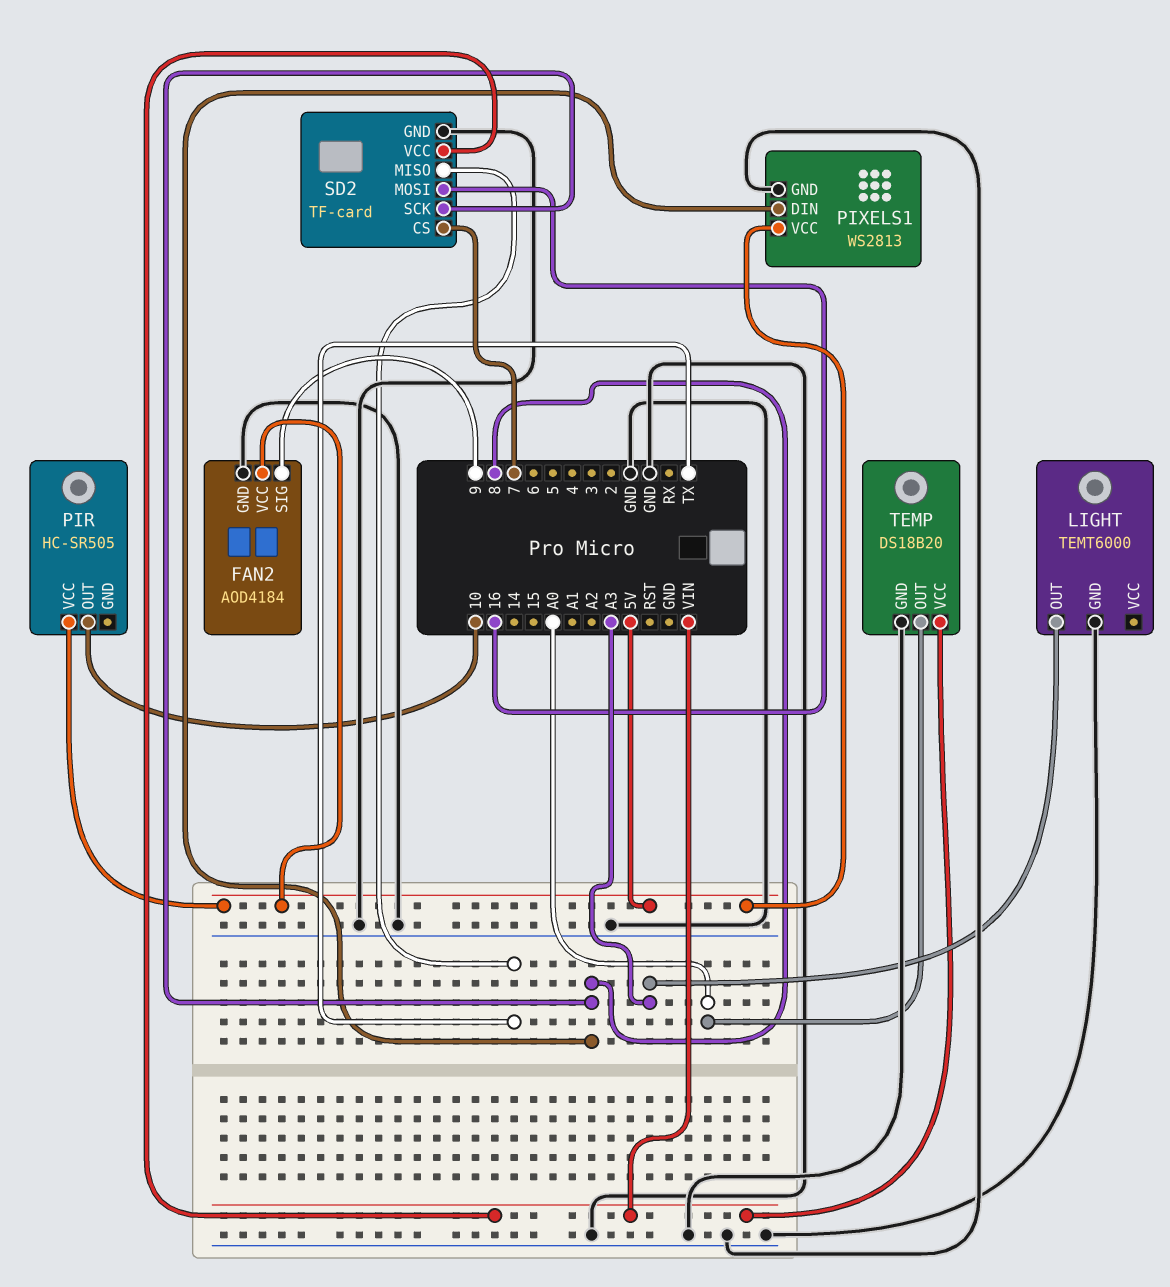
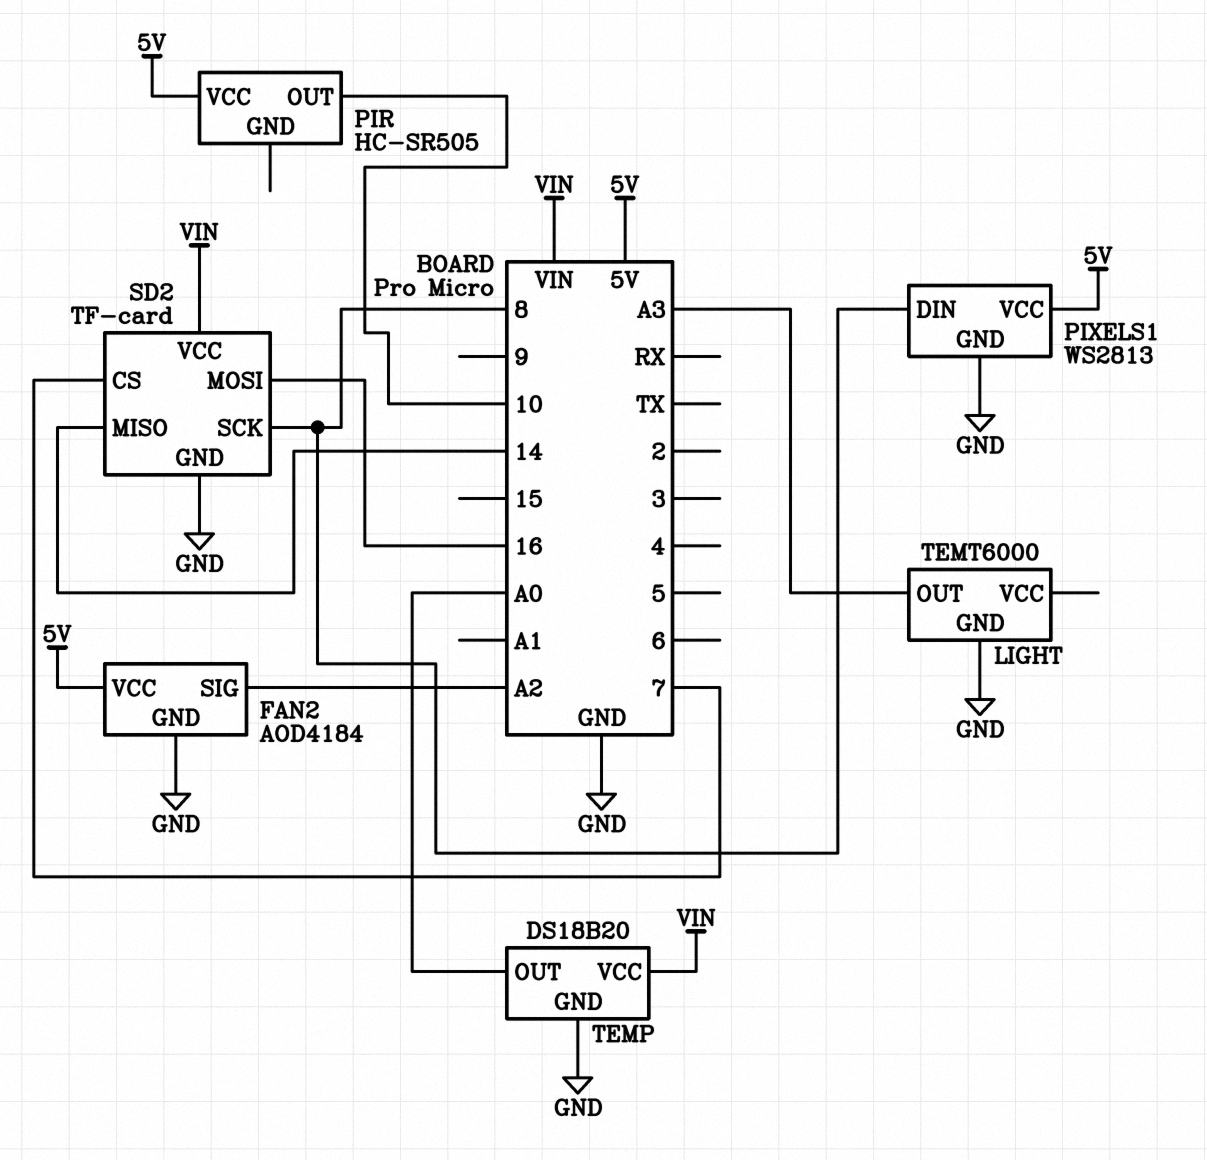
FAN2 pin SIG: 9 -> A2
SD2 pin MISO: TX -> 14

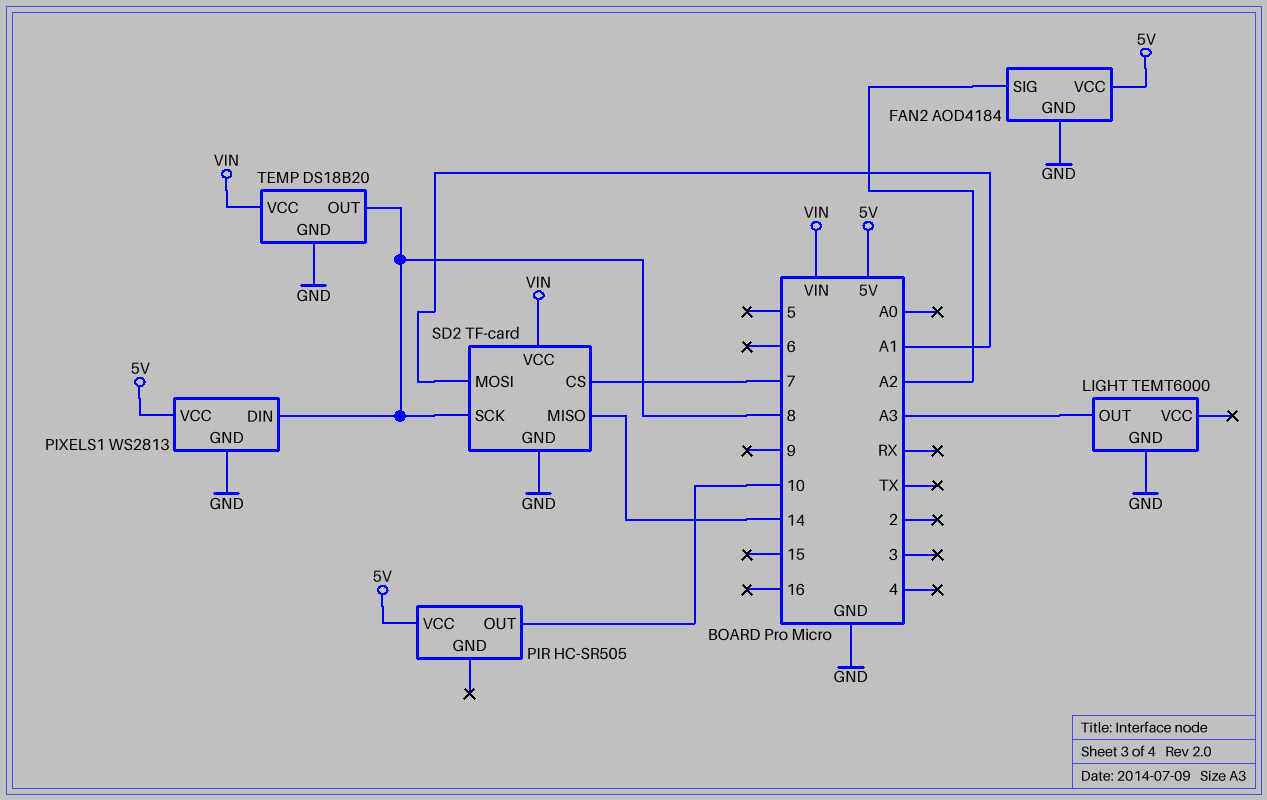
SD2 pin MOSI: 16 -> A1
TEMP pin OUT: A0 -> 8

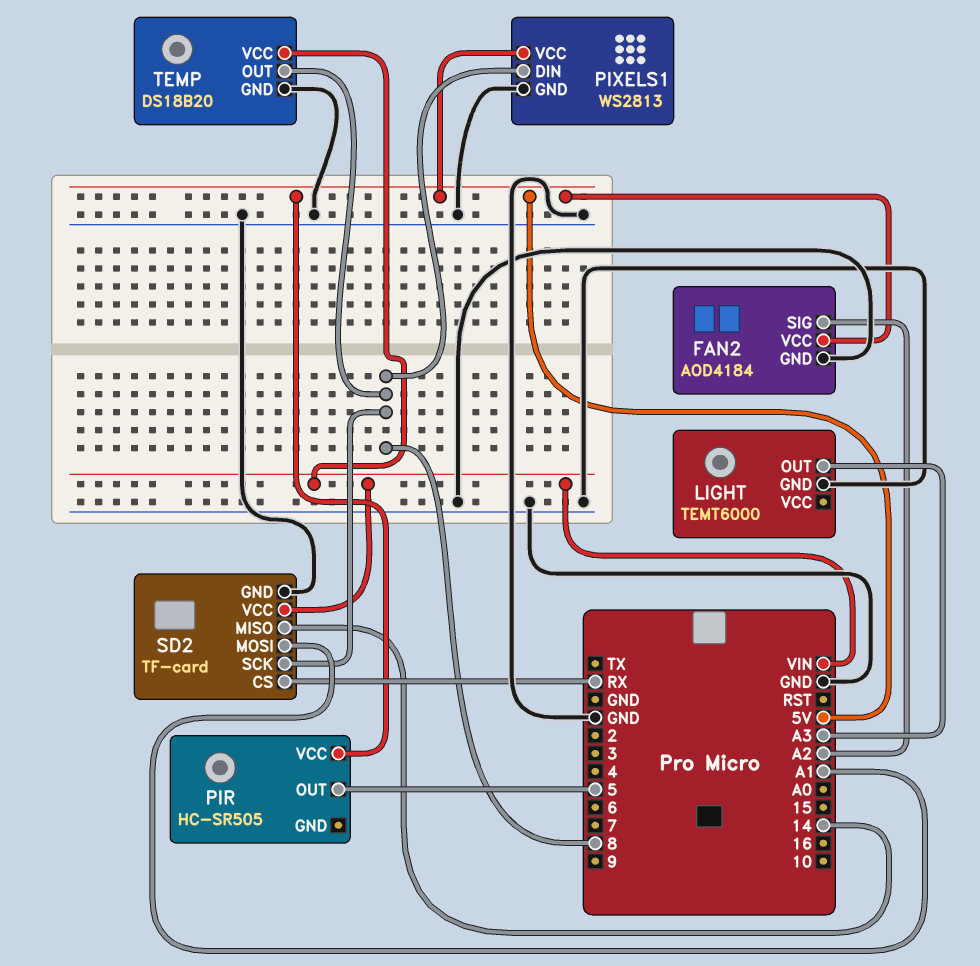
PIR pin OUT: 10 -> 5
SD2 pin CS: 7 -> RX

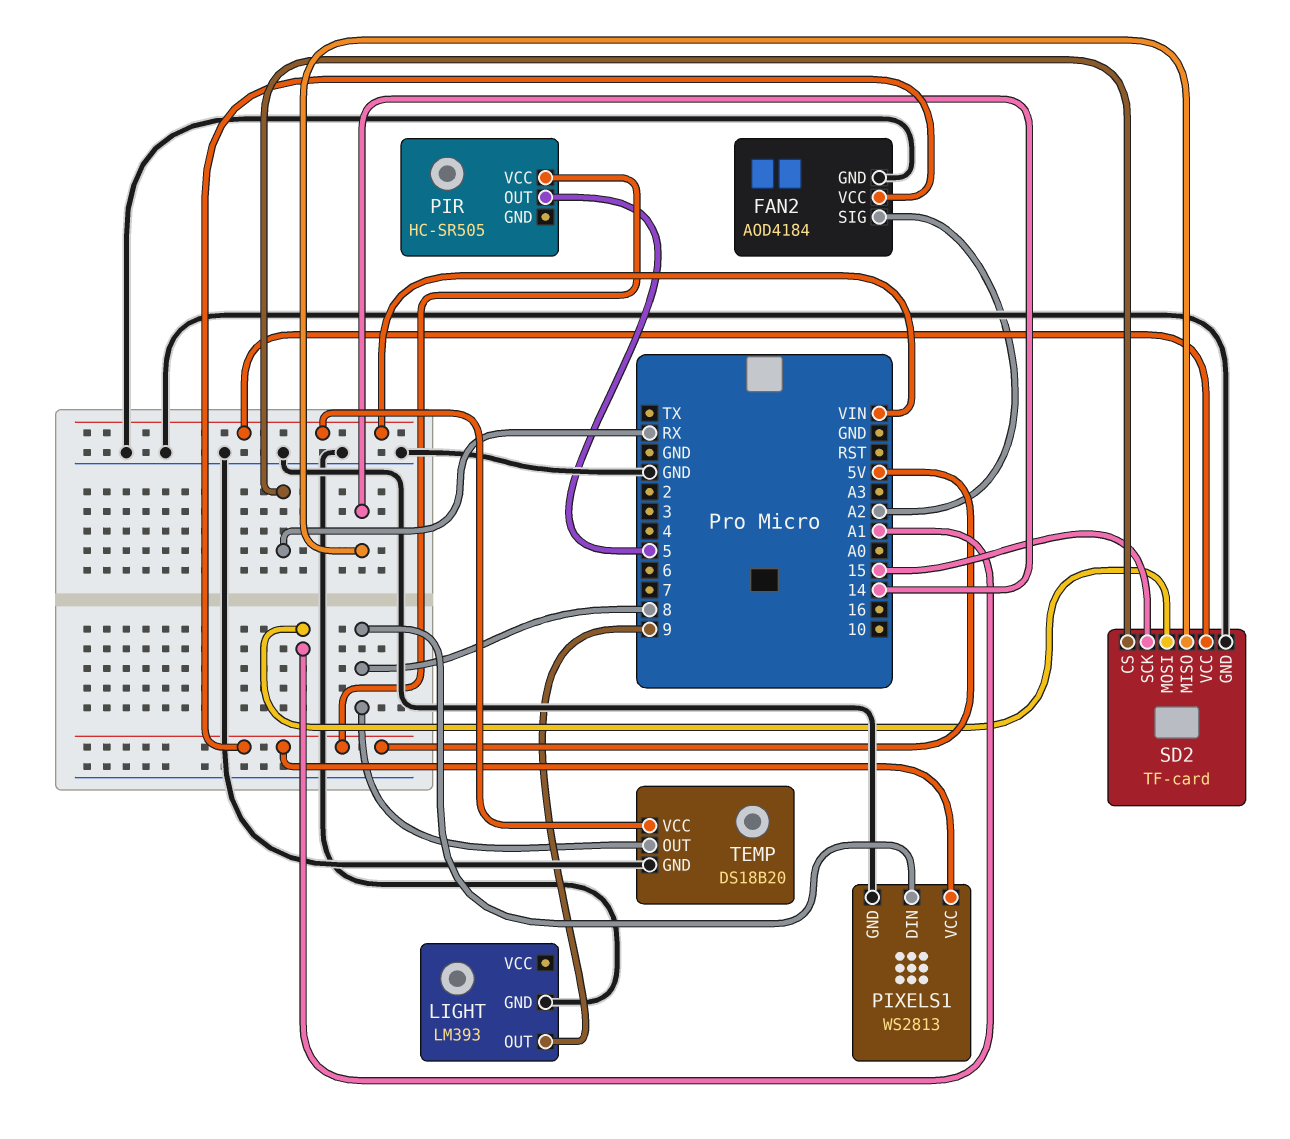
LIGHT: TEMT6000 -> LM393
LIGHT pin OUT: A3 -> 9
SD2 pin SCK: 8 -> 15

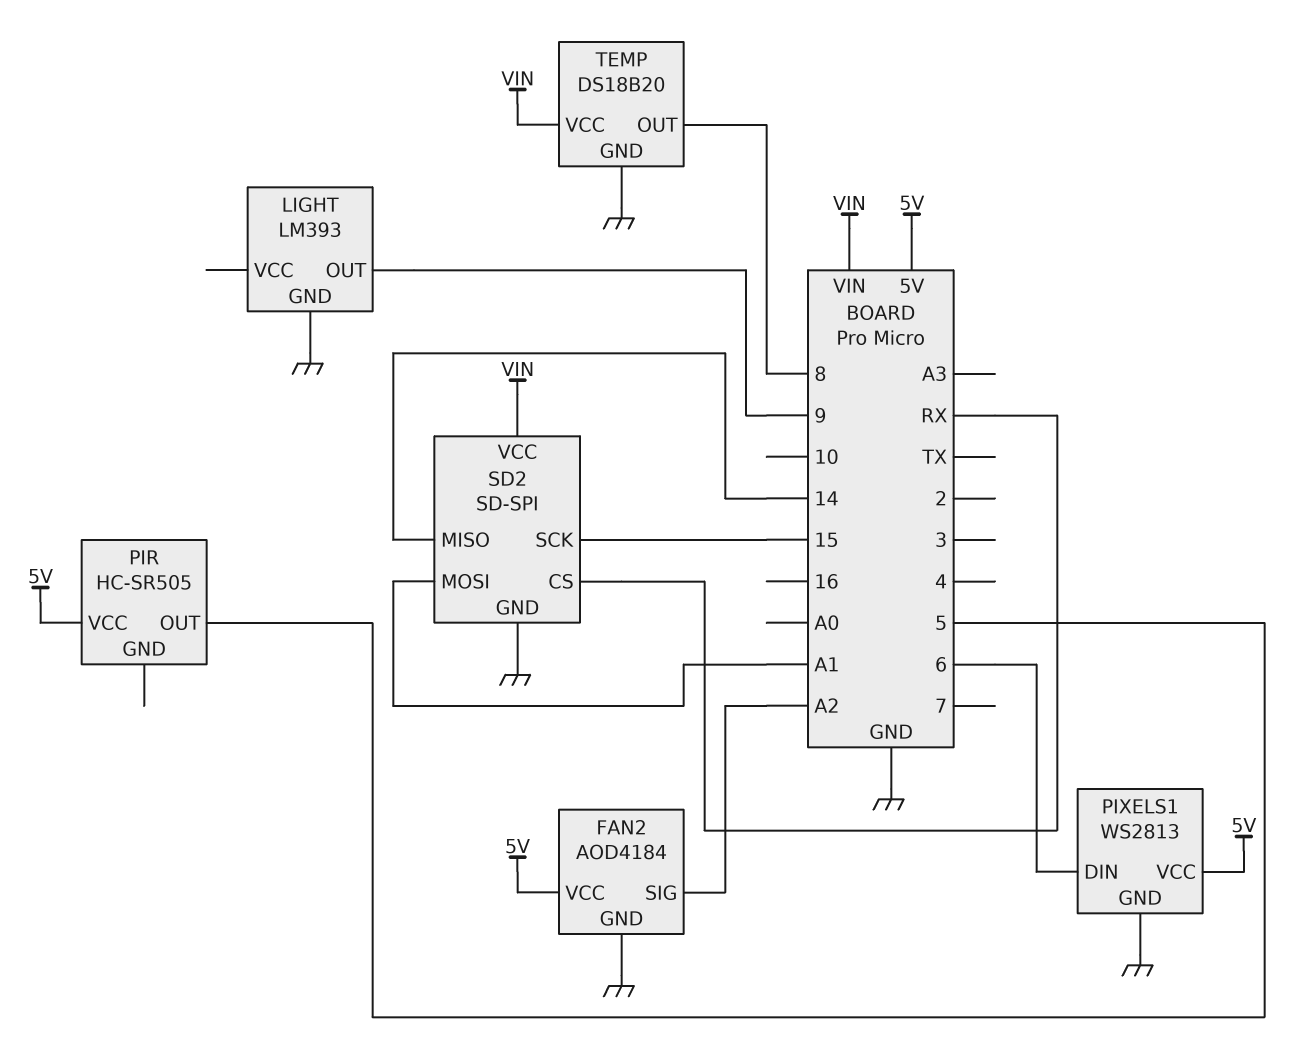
PIXELS1 pin DIN: 8 -> 6
SD2: TF-card -> SD-SPI

